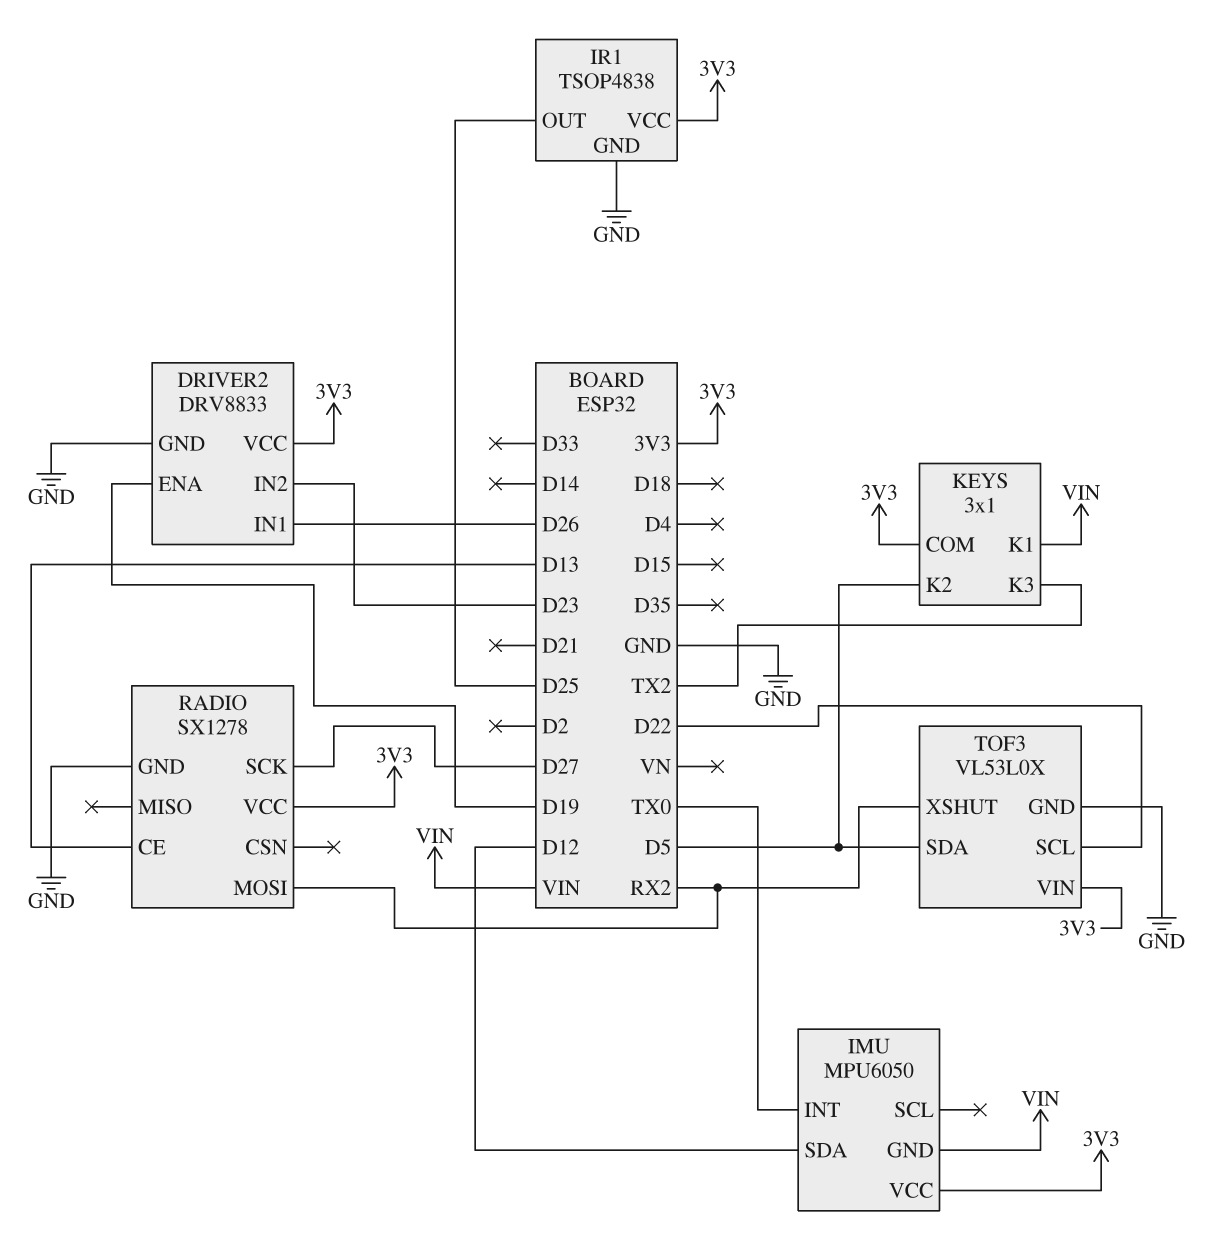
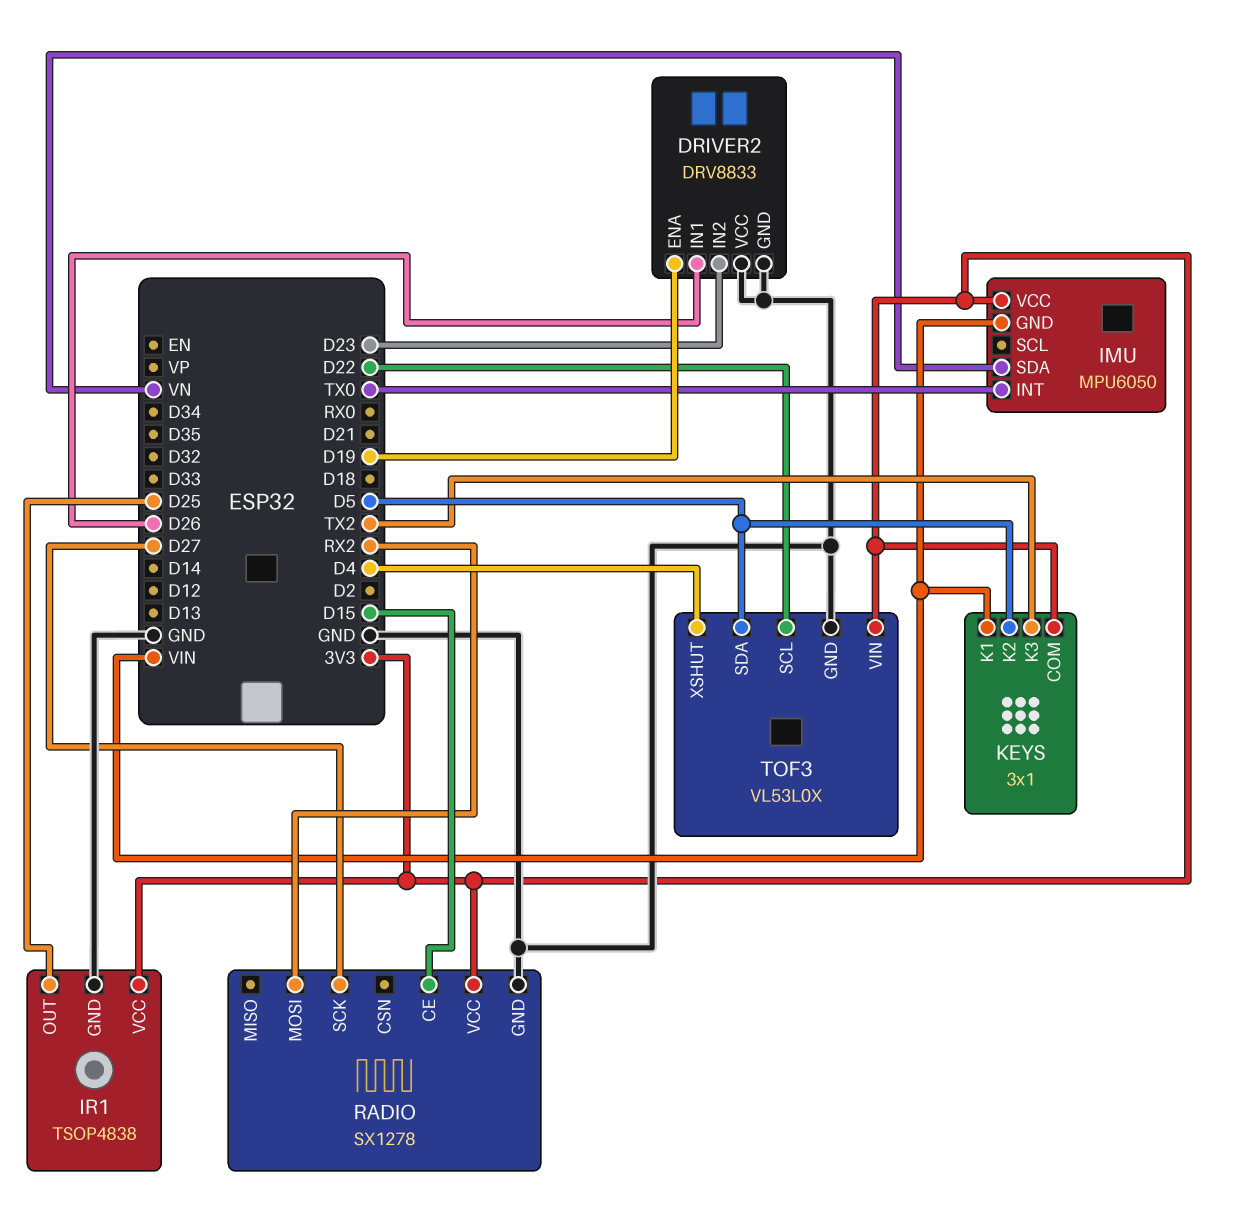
DRIVER2 pin VCC: 3V3 -> GND
IMU pin SDA: D12 -> VN
RADIO pin CE: D13 -> D15
TOF3 pin XSHUT: RX2 -> D4

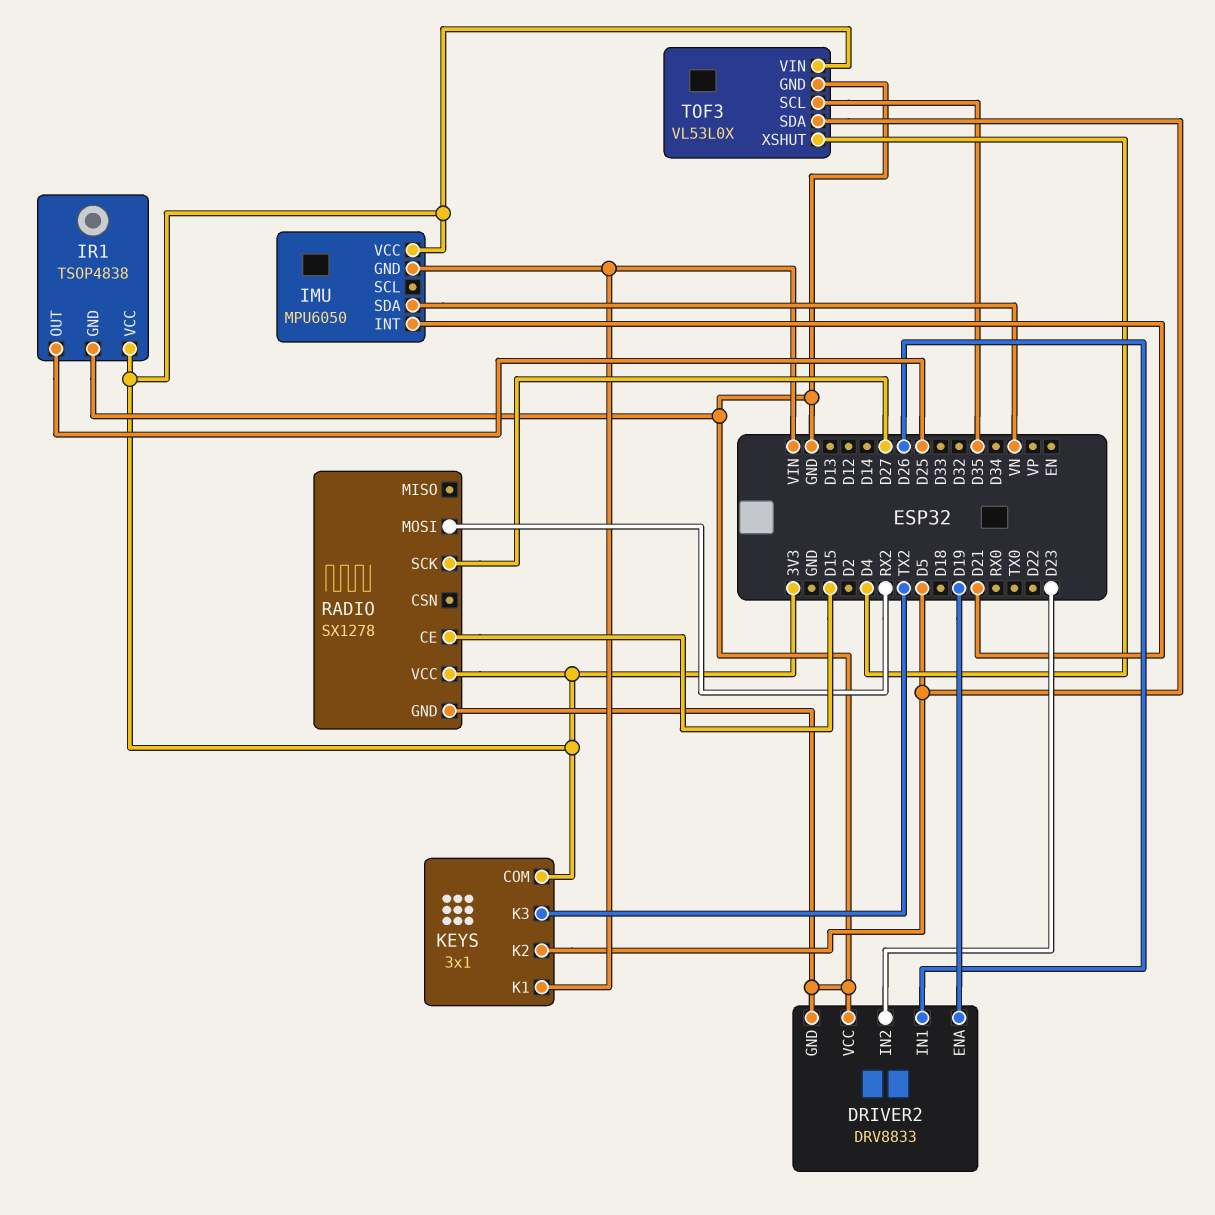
IMU pin INT: TX0 -> D21
TOF3 pin SCL: D22 -> D35

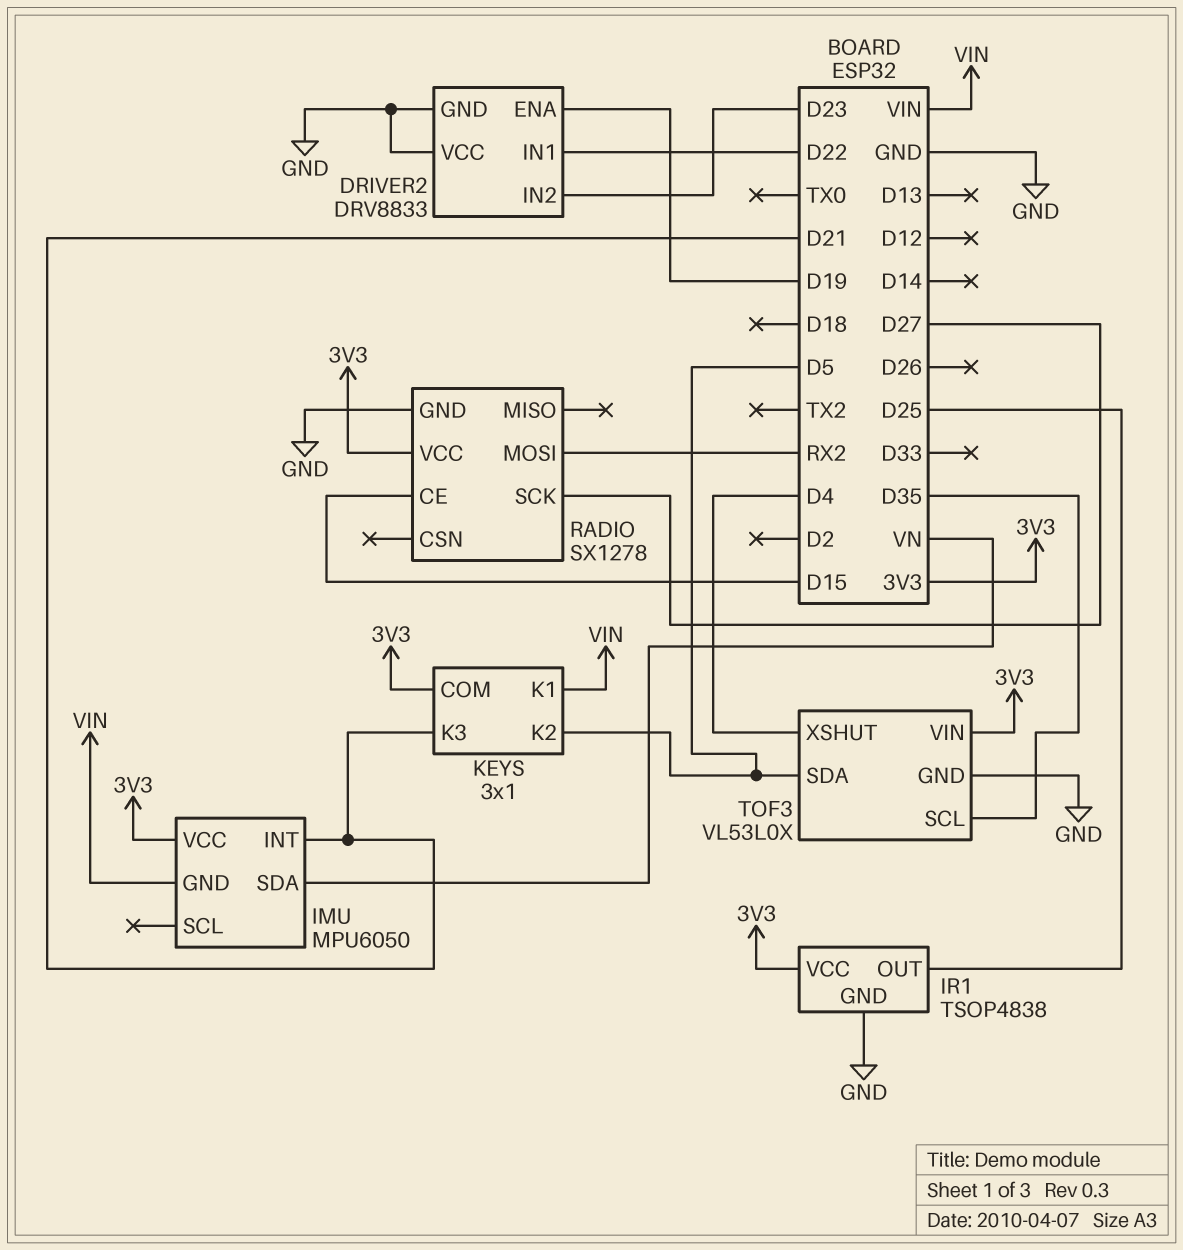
DRIVER2 pin IN1: D26 -> D22
KEYS pin K3: TX2 -> D21

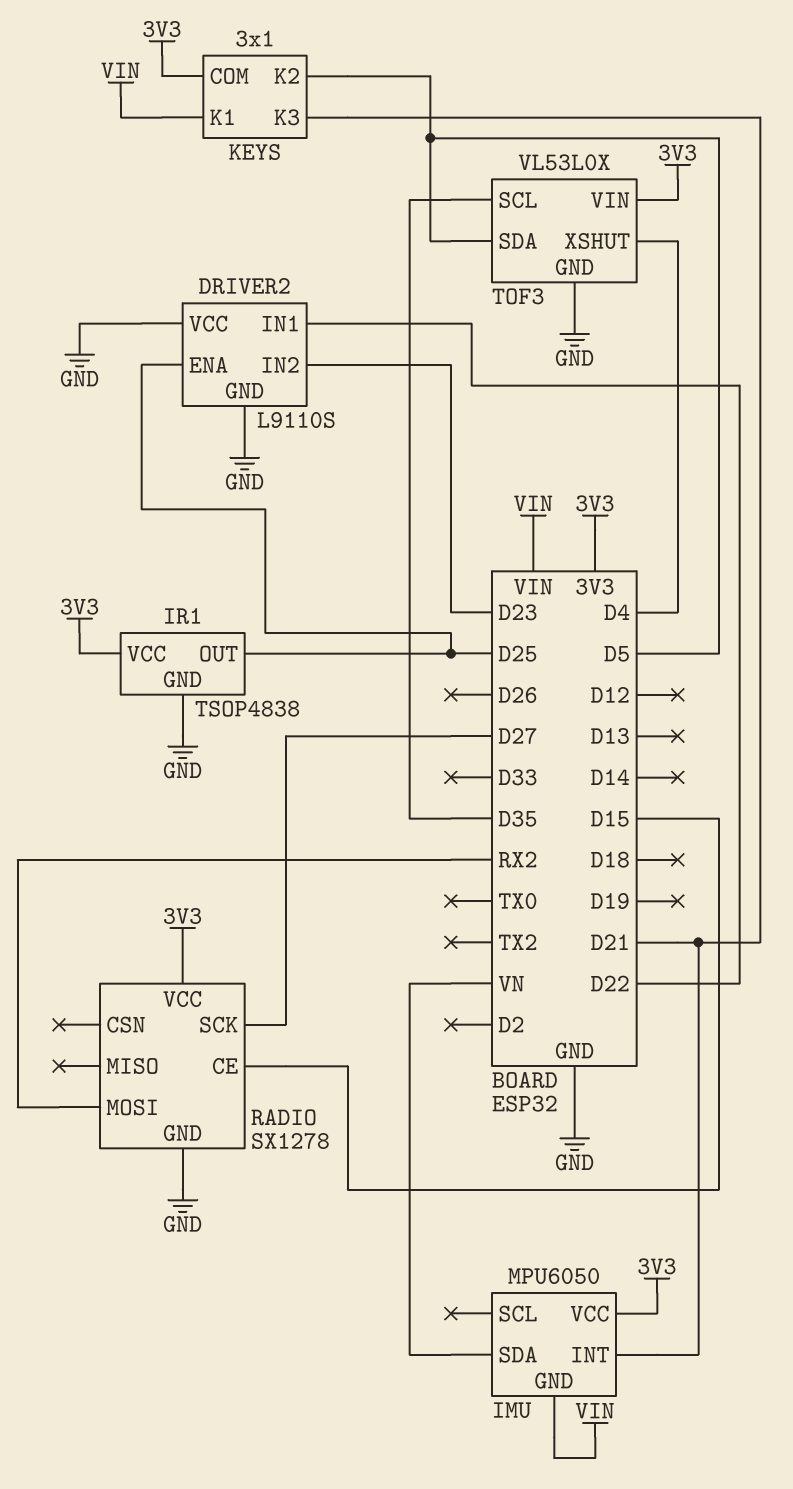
DRIVER2: DRV8833 -> L9110S
DRIVER2 pin ENA: D19 -> D25

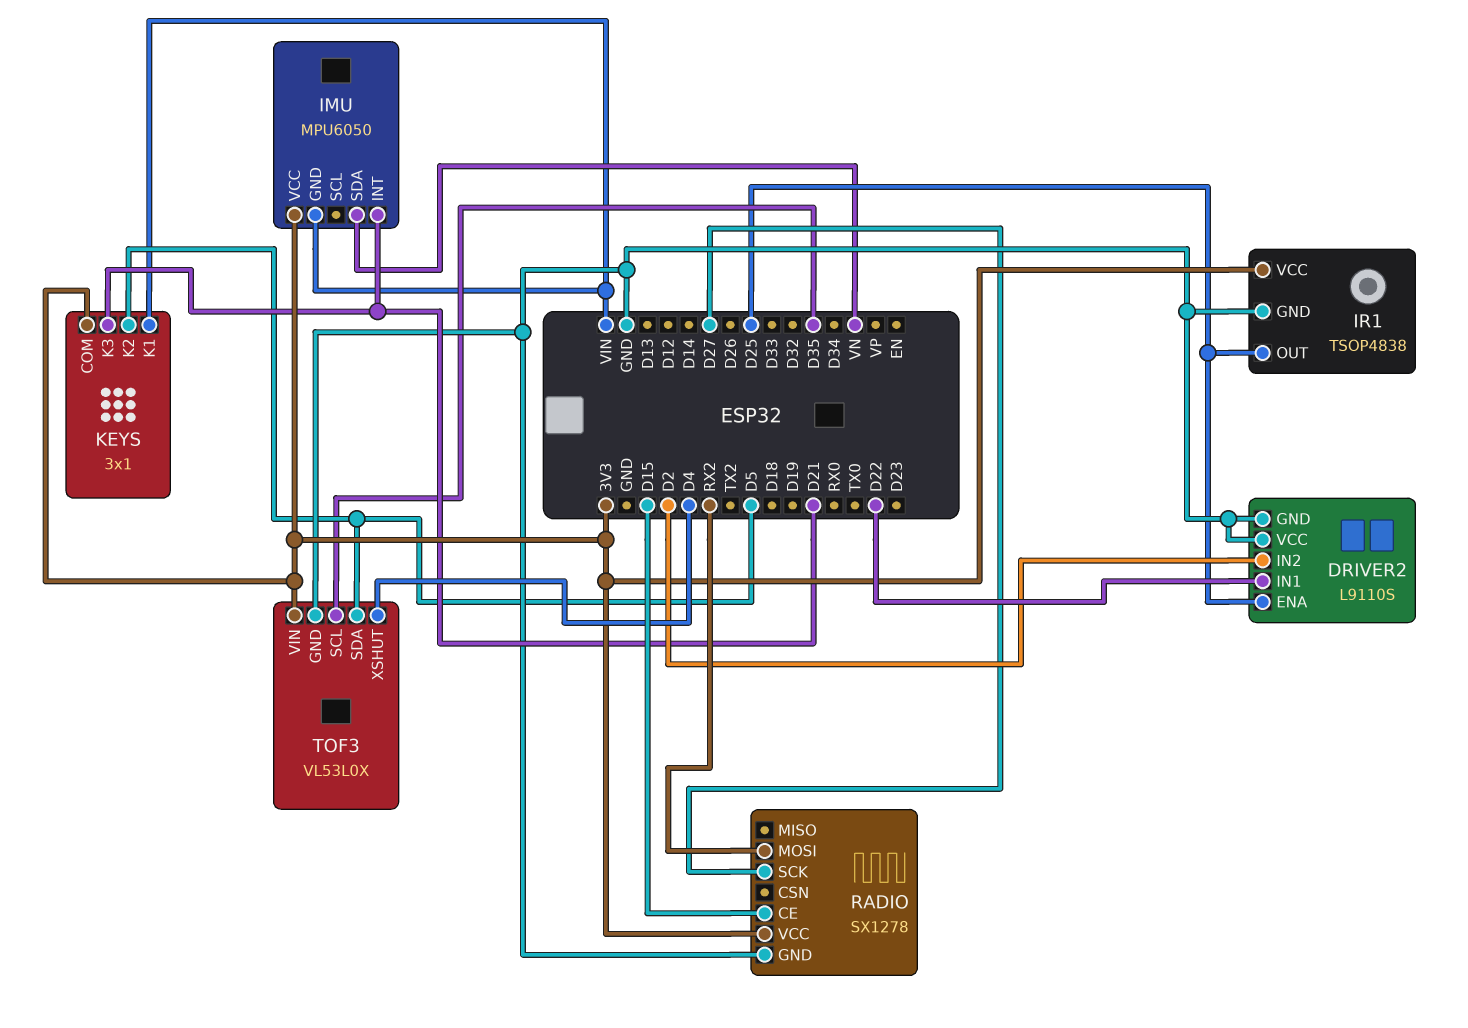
DRIVER2 pin IN2: D23 -> D2

